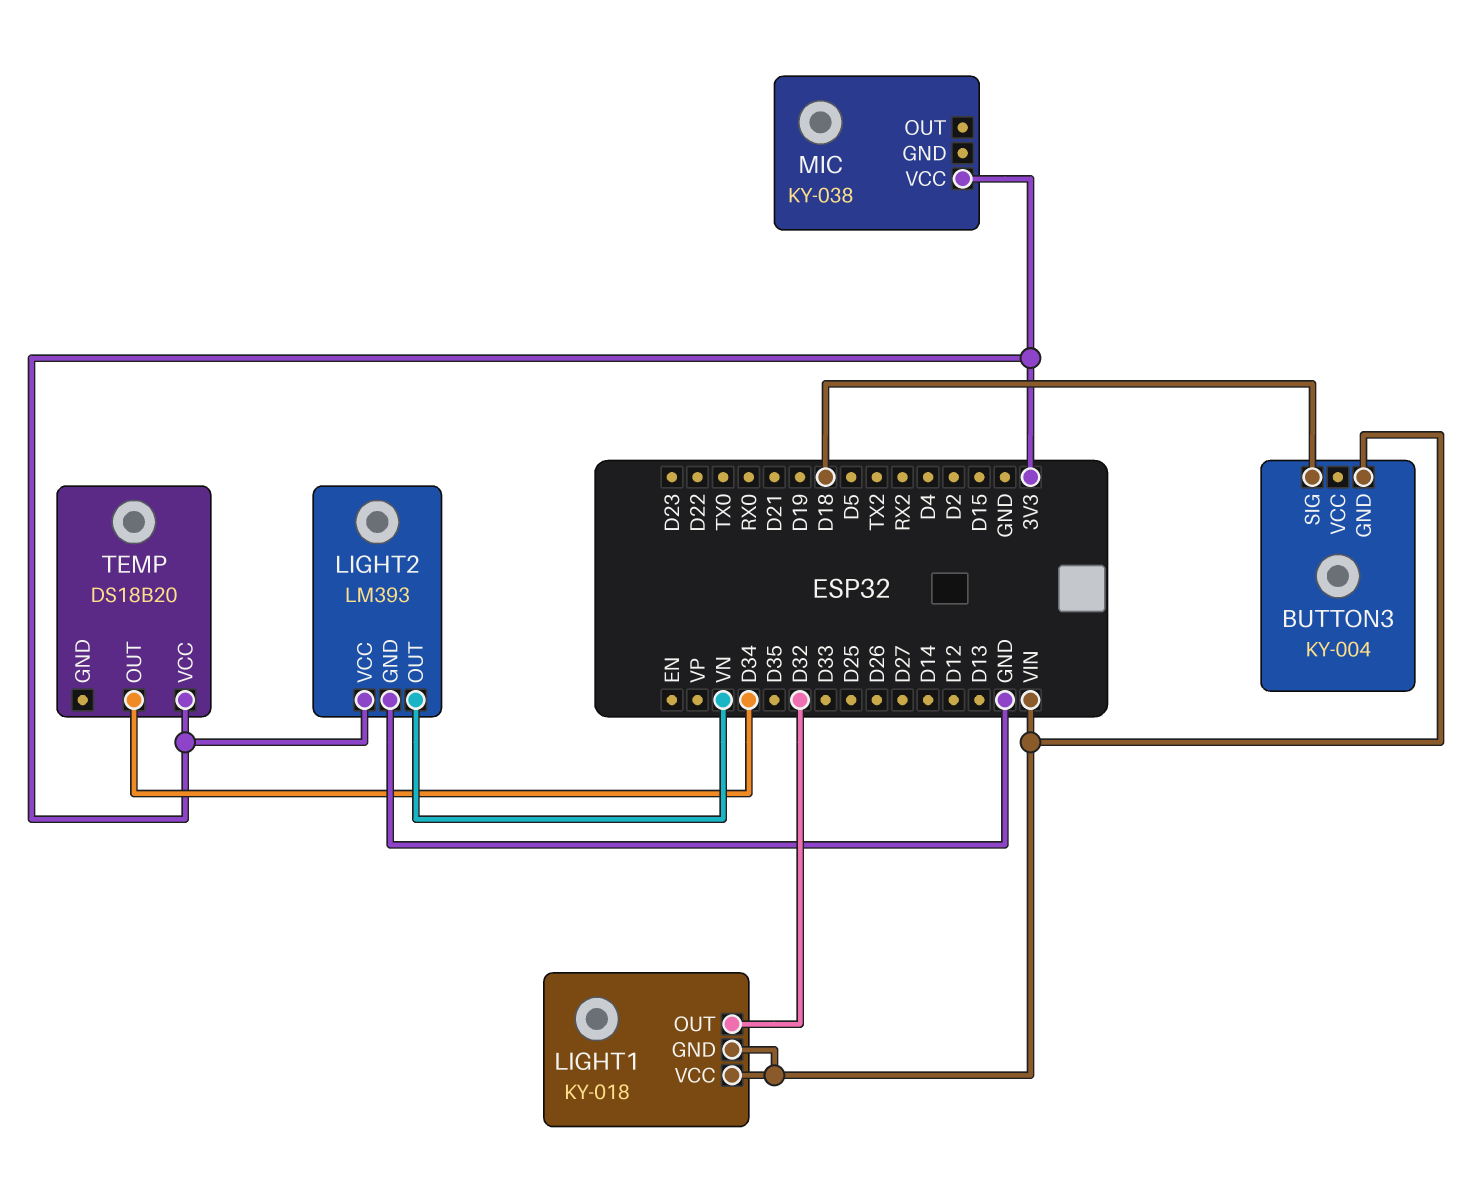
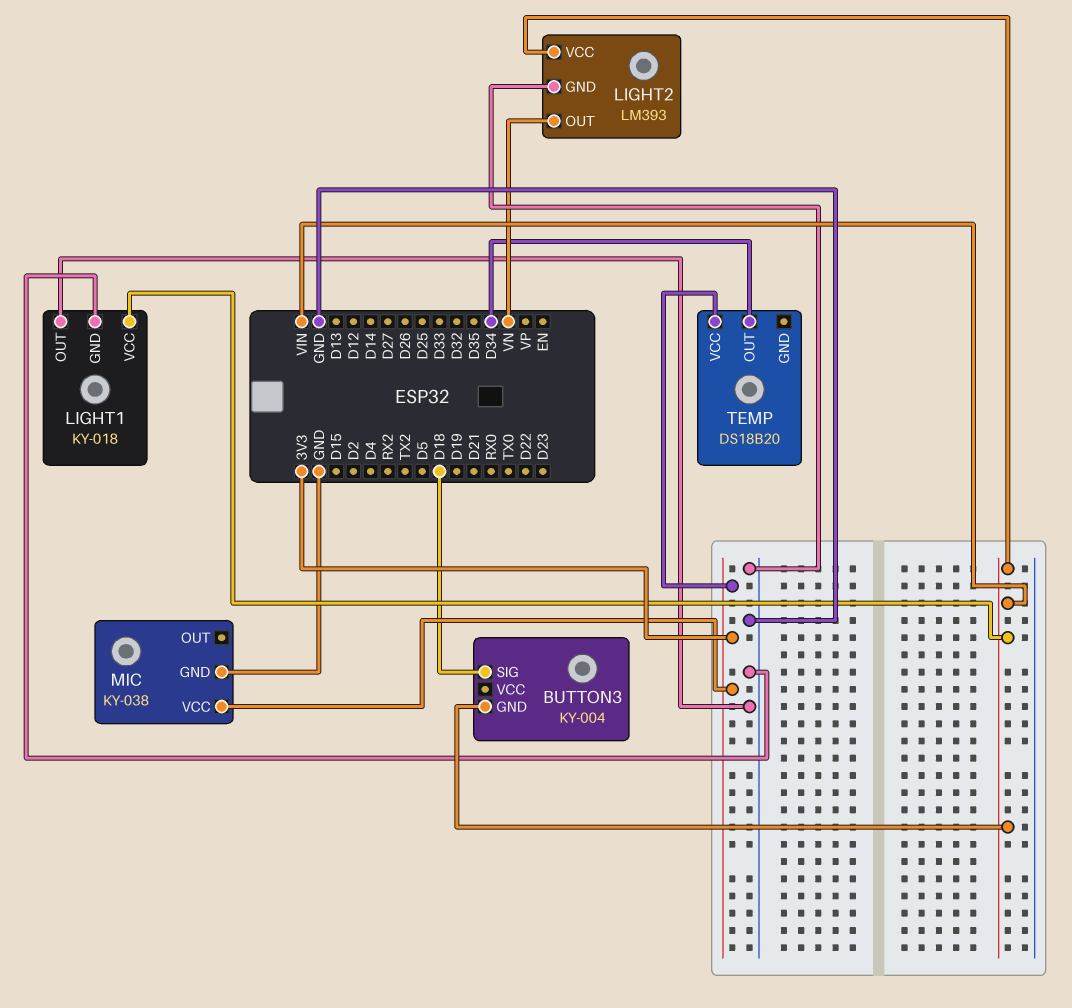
LIGHT1 pin GND: VIN -> GND
LIGHT1 pin OUT: D32 -> GND
LIGHT2 pin VCC: 3V3 -> VIN
MIC pin GND: none -> GND

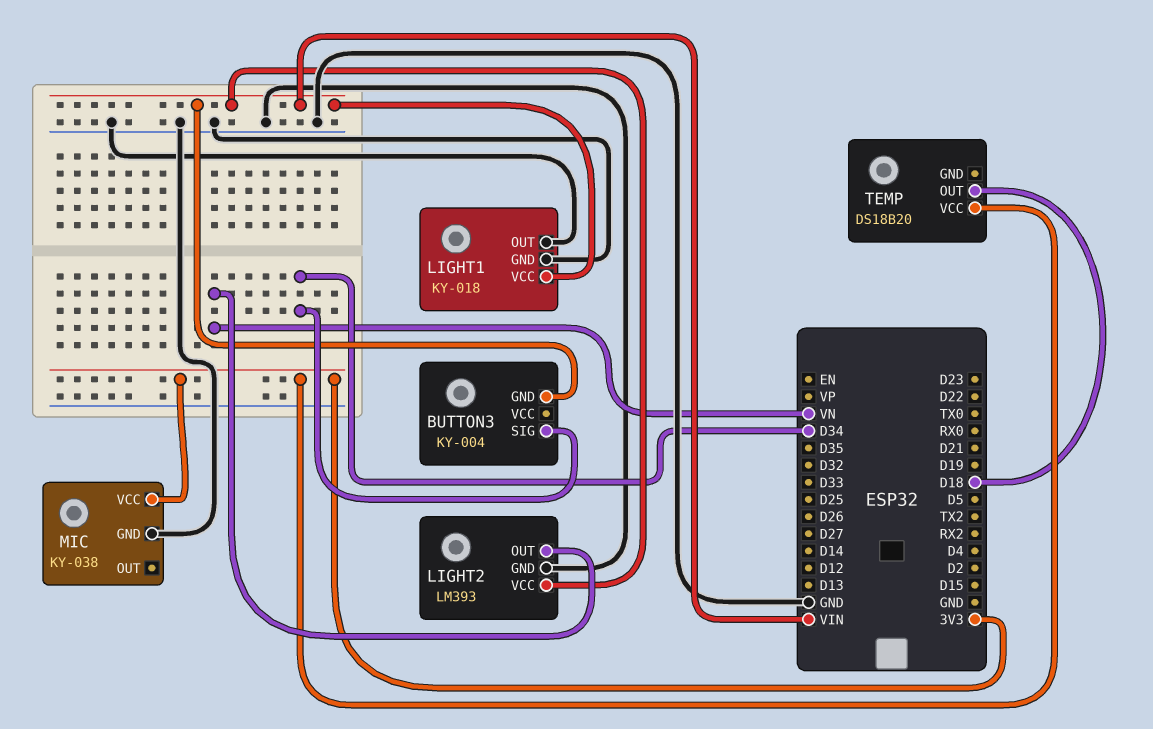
BUTTON3 pin SIG: D18 -> D34
TEMP pin OUT: D34 -> D18

